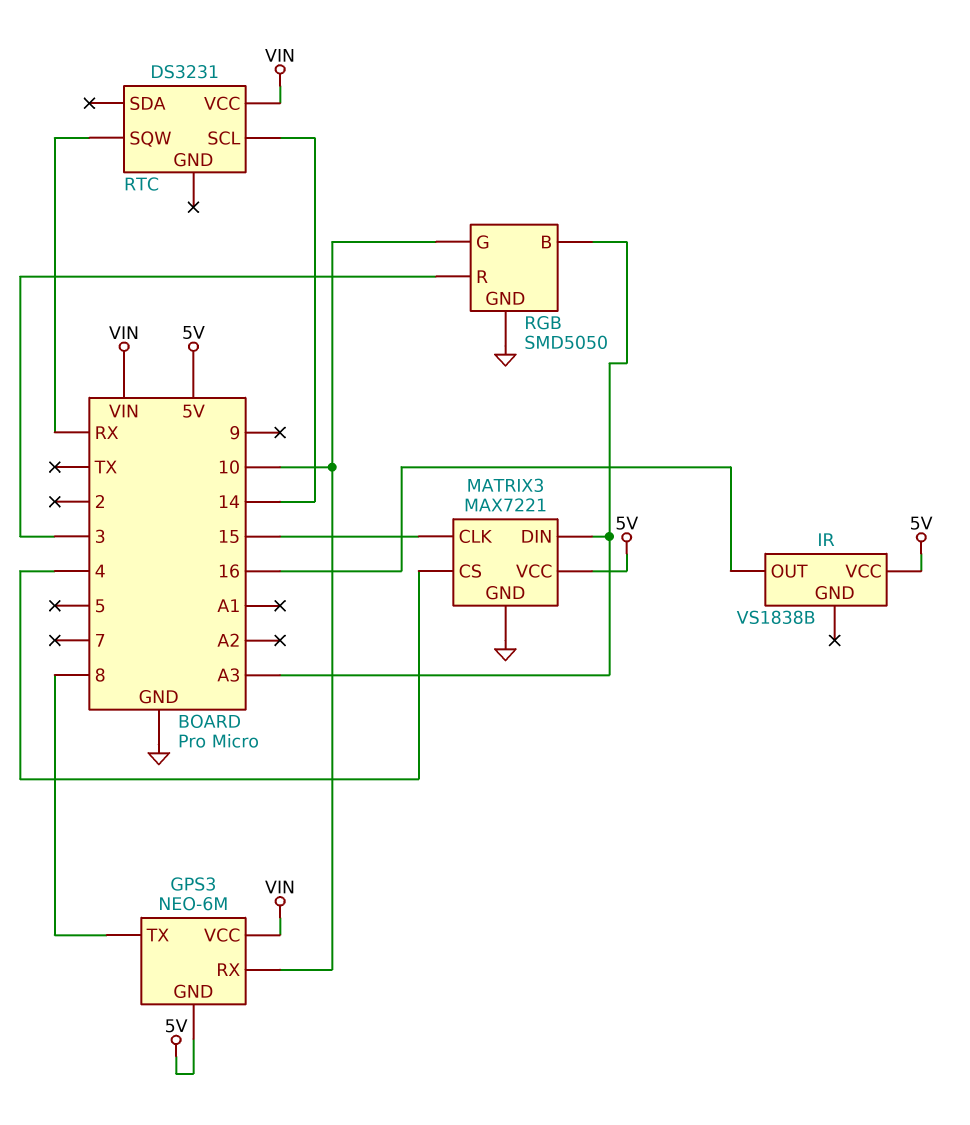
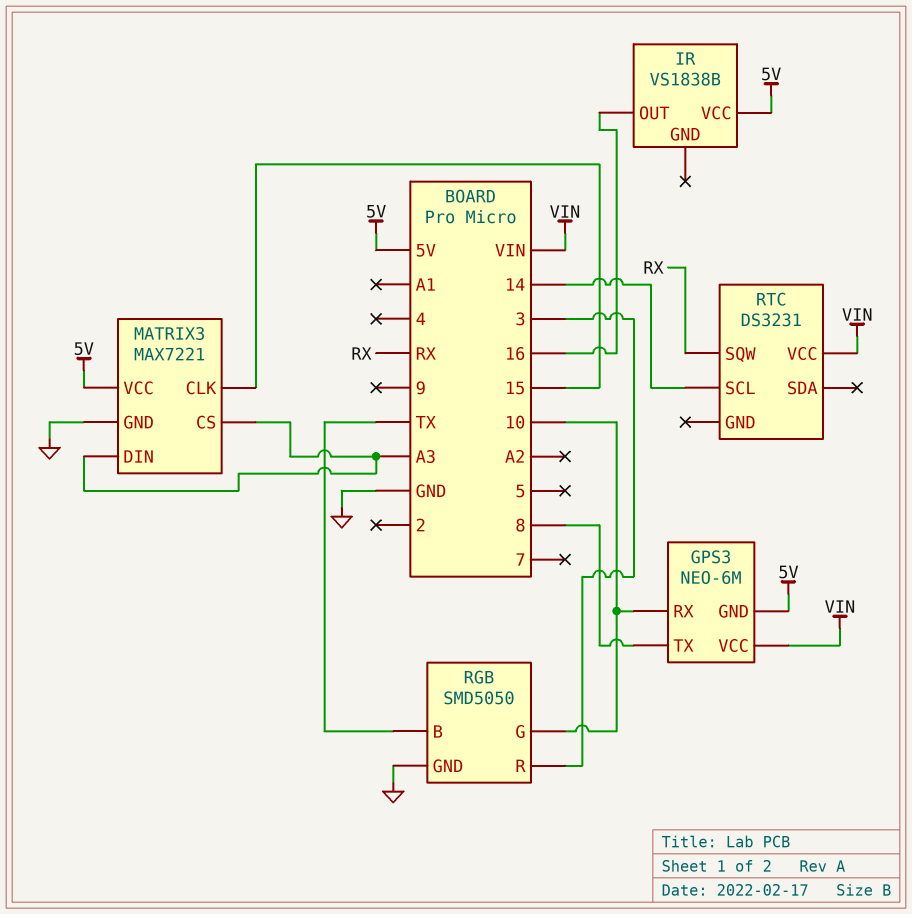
MATRIX3 pin CS: 4 -> A3
RGB pin B: A3 -> TX

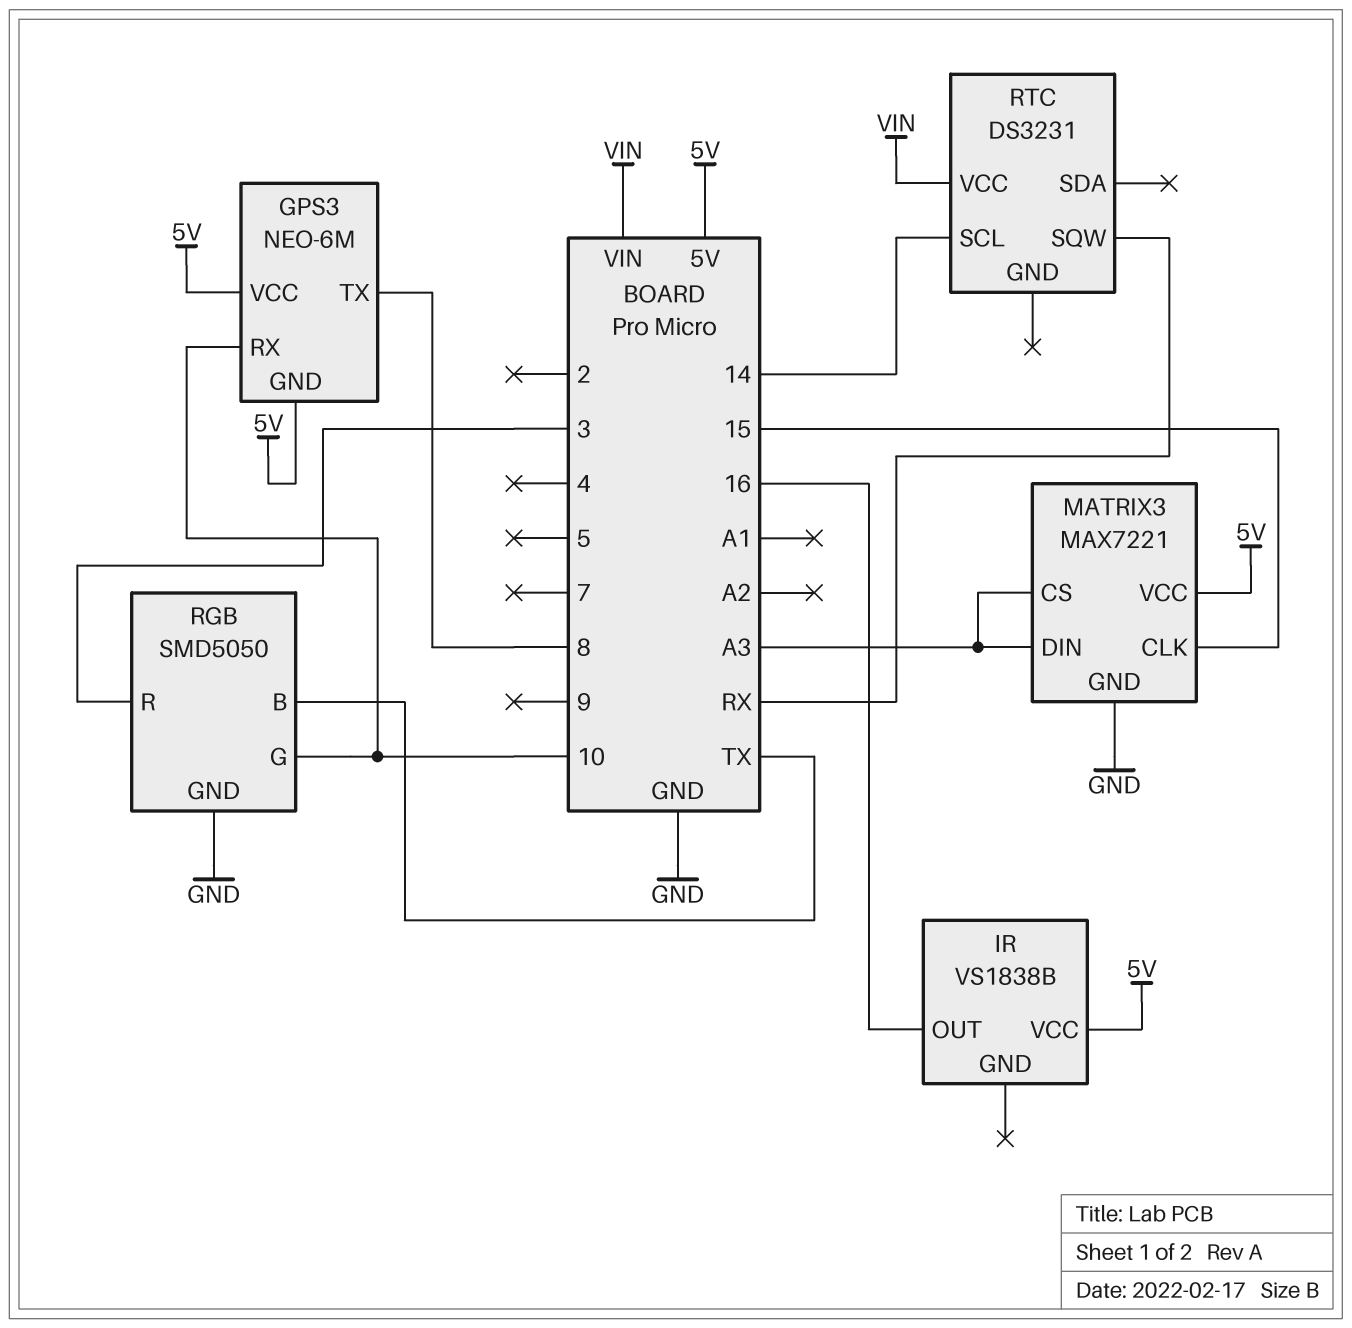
GPS3 pin VCC: VIN -> 5V

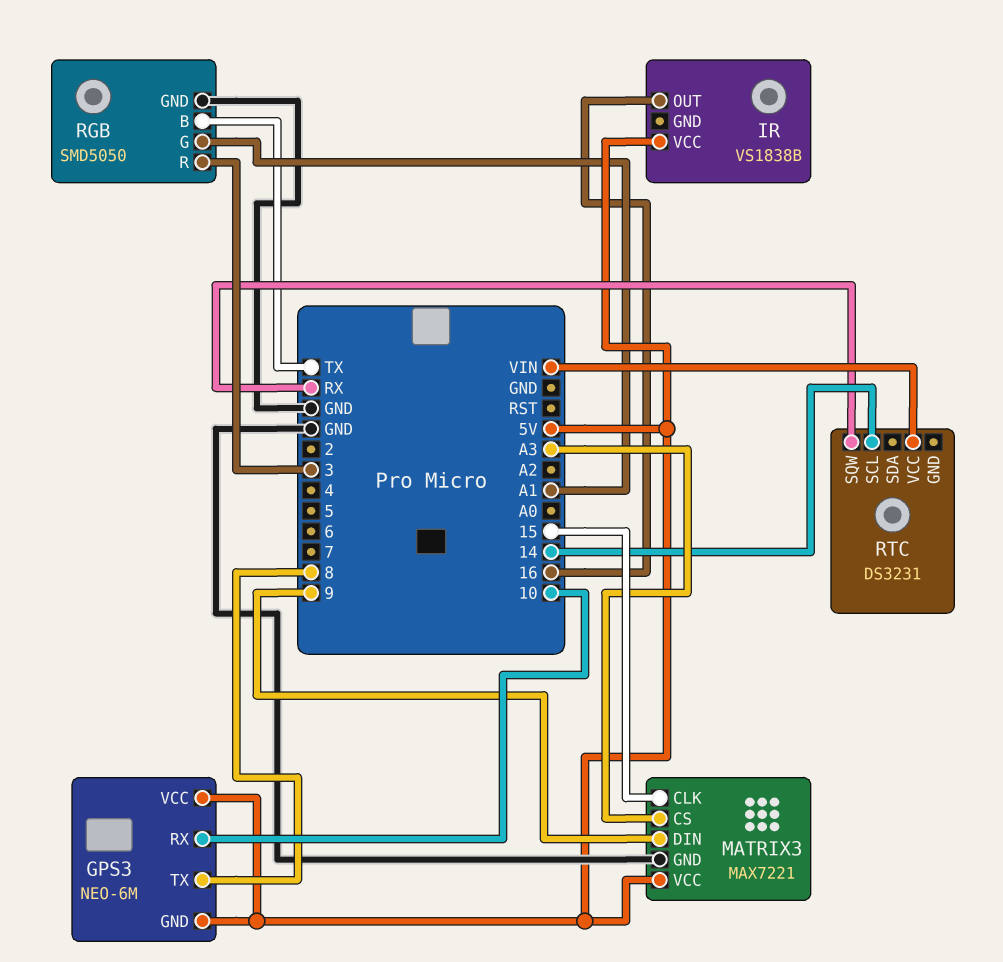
MATRIX3 pin DIN: A3 -> 9
RGB pin G: 10 -> A1

